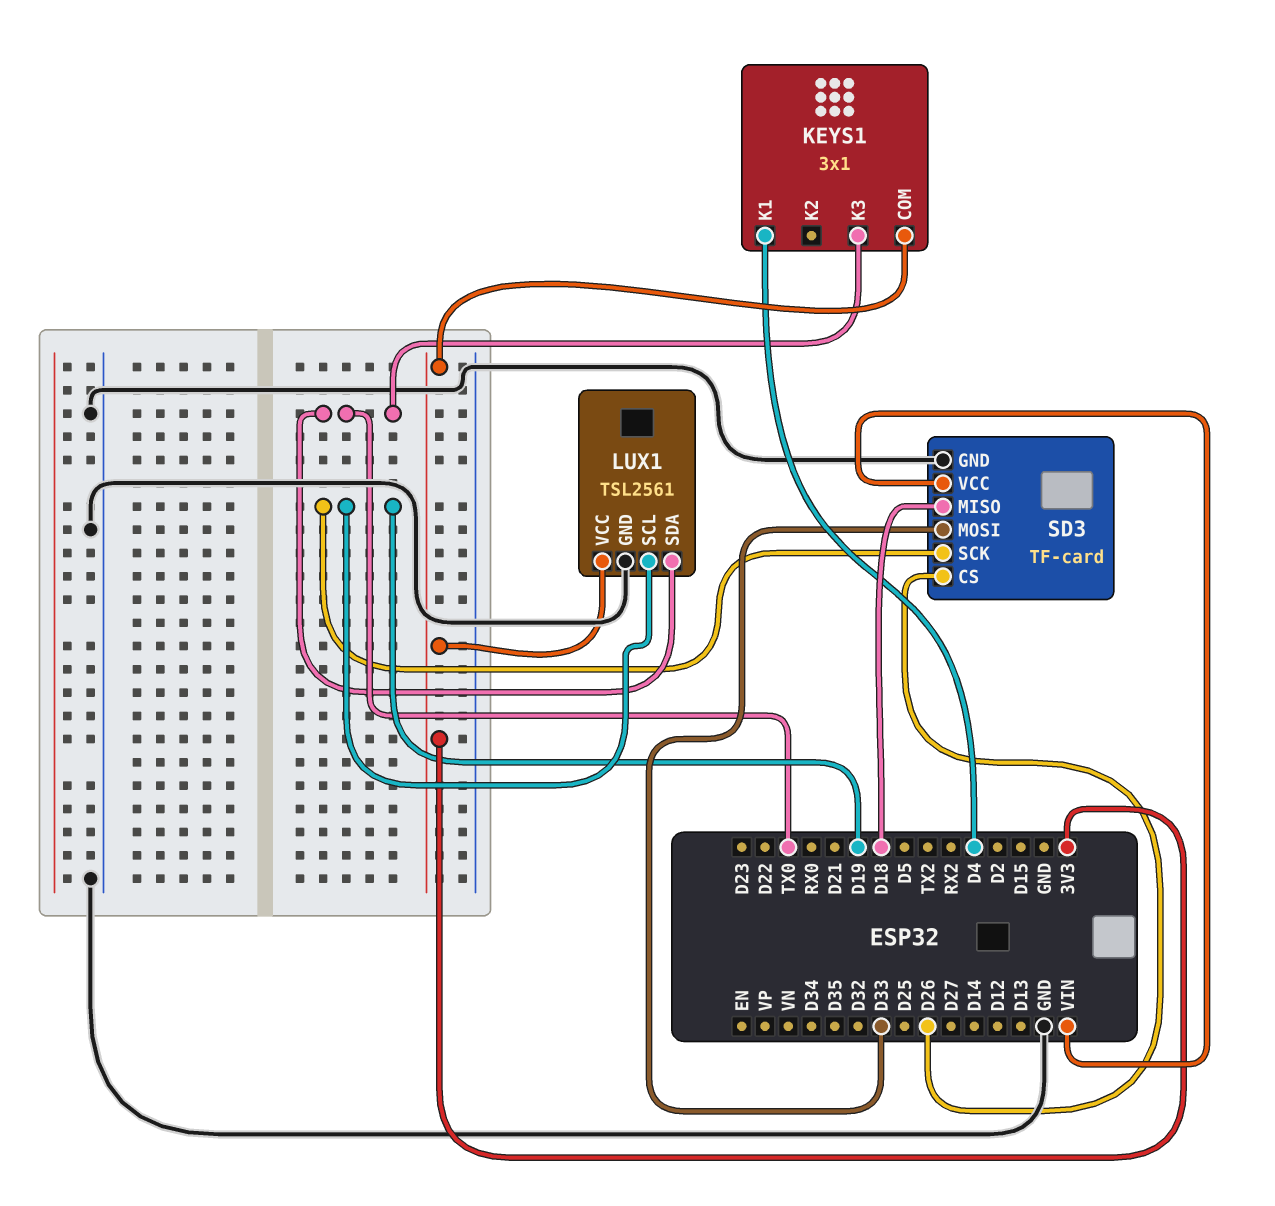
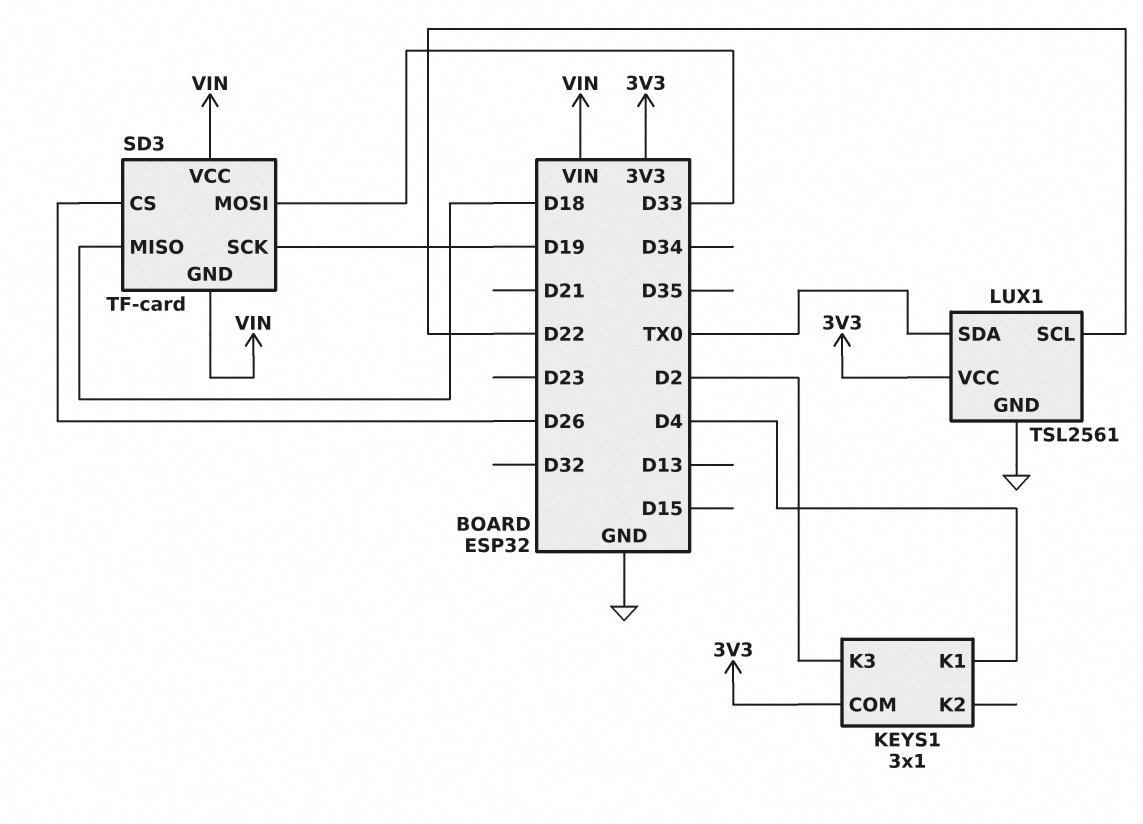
KEYS1 pin K3: TX0 -> D2
LUX1 pin SCL: D19 -> D22
SD3 pin GND: GND -> VIN

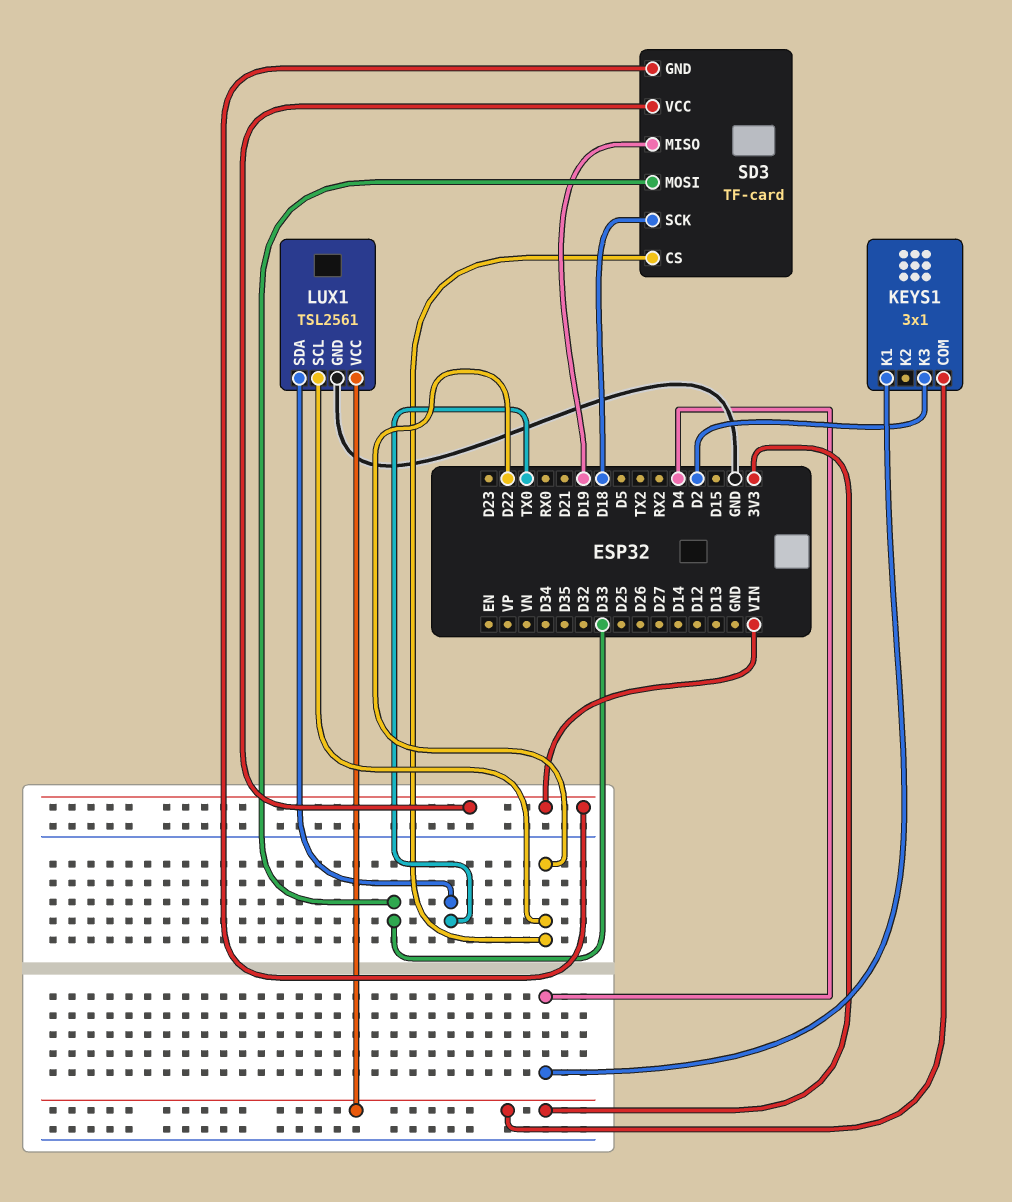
SD3 pin CS: D26 -> D22
SD3 pin MISO: D18 -> D19
SD3 pin SCK: D19 -> D18

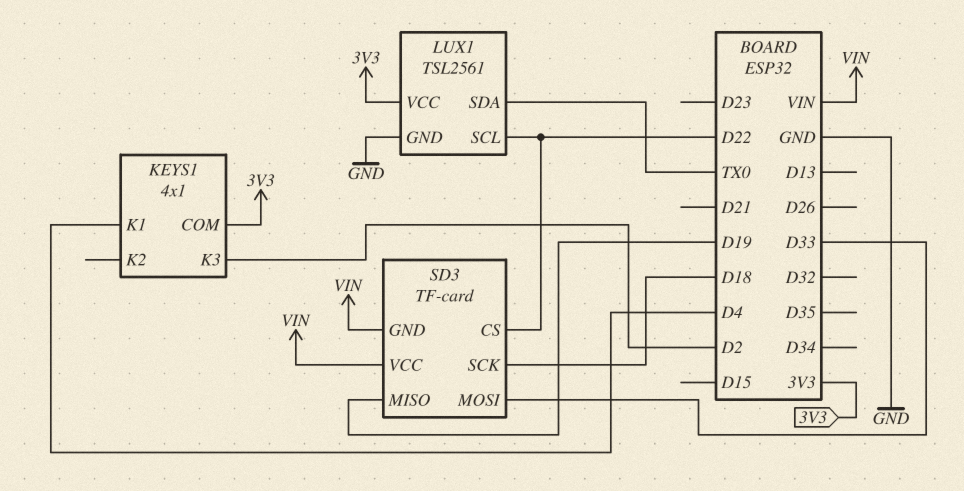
KEYS1: 3x1 -> 4x1

